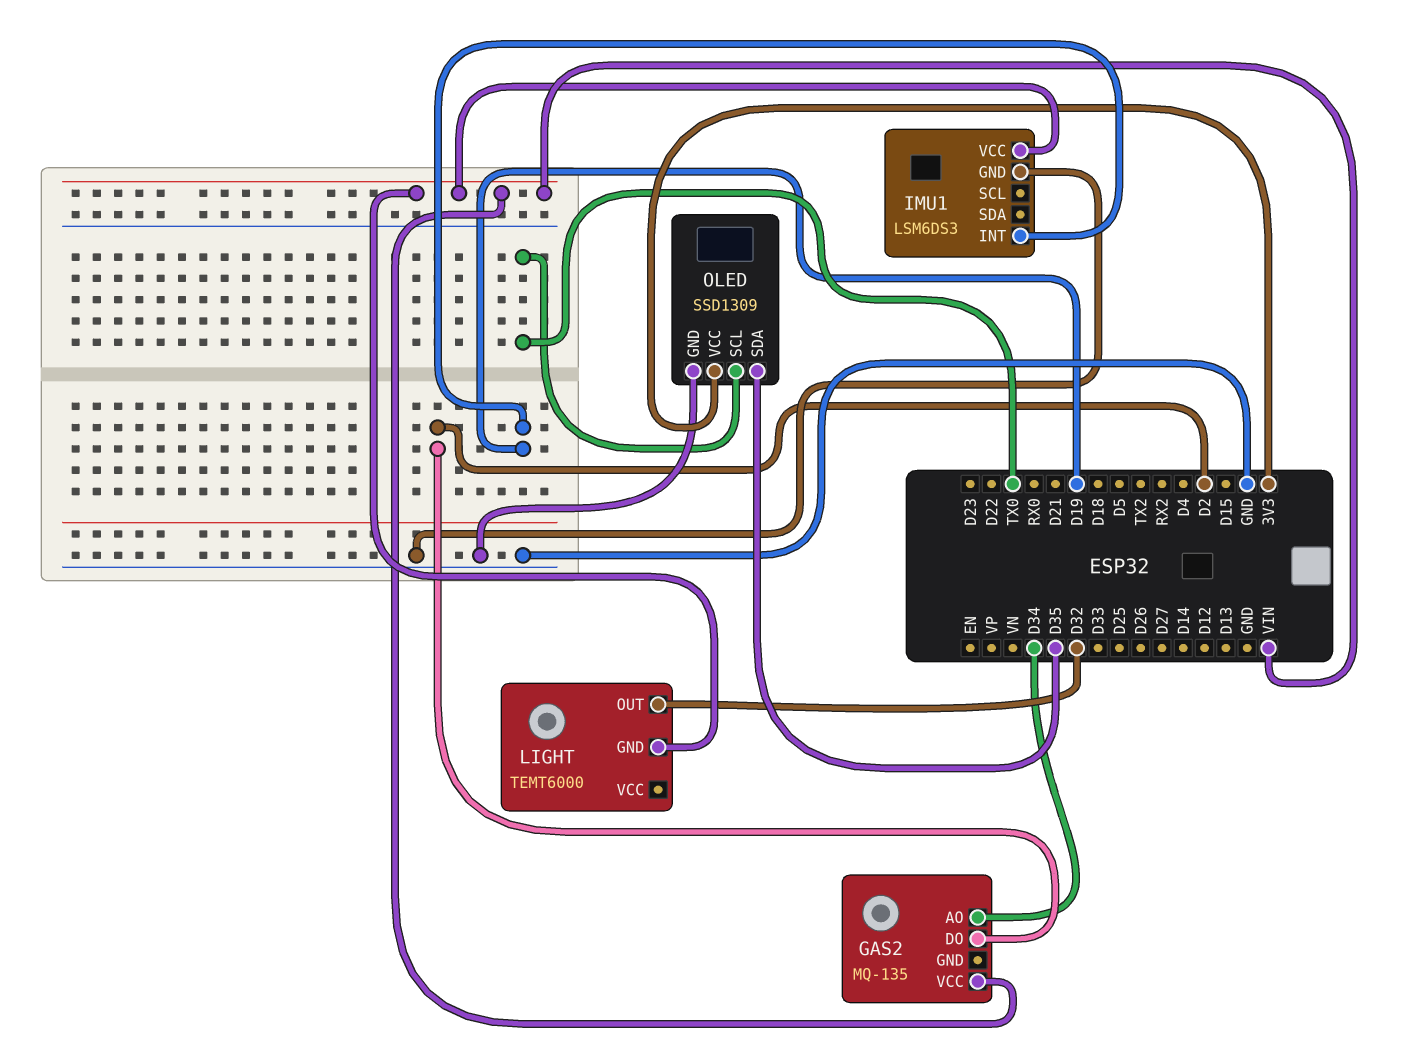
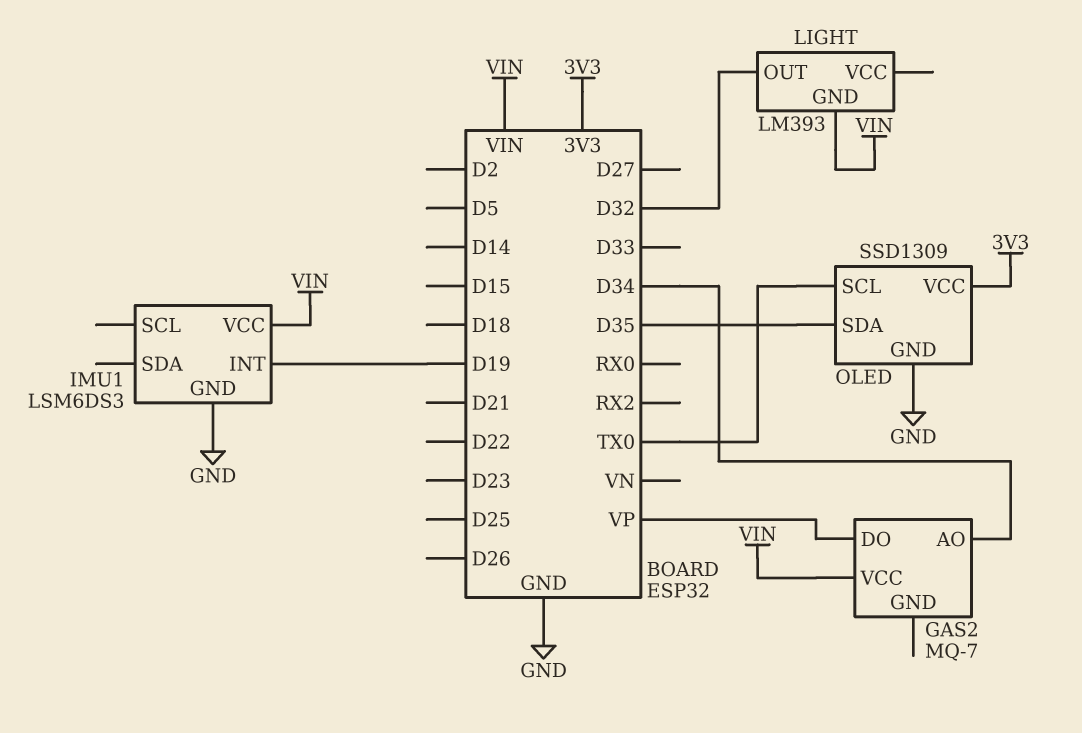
GAS2: MQ-135 -> MQ-7
GAS2 pin DO: D2 -> VP
LIGHT: TEMT6000 -> LM393

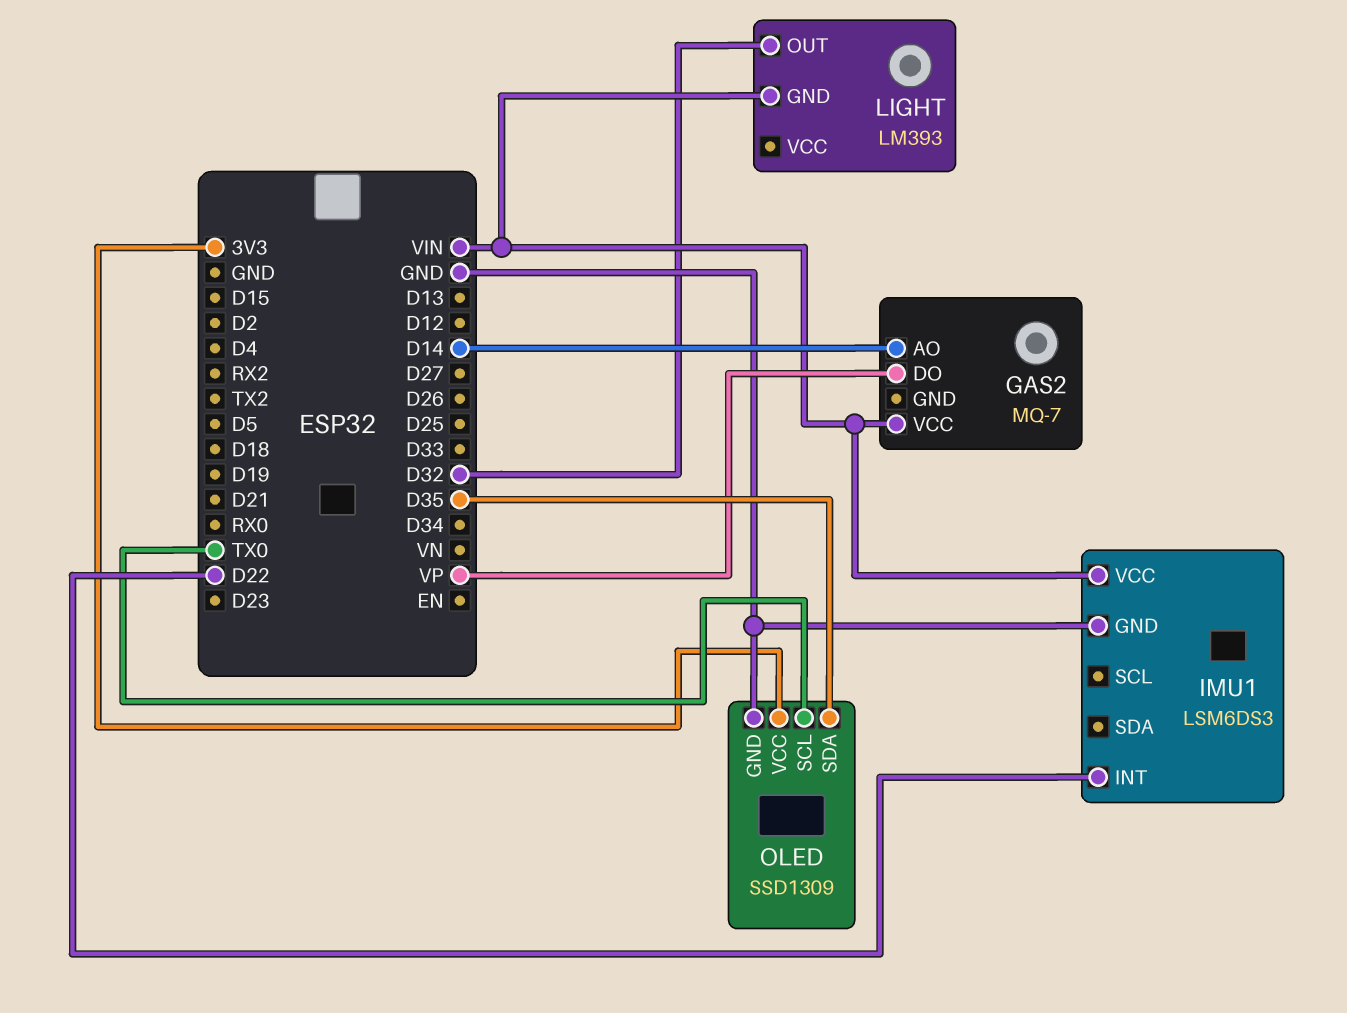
GAS2 pin AO: D34 -> D14
IMU1 pin INT: D19 -> D22

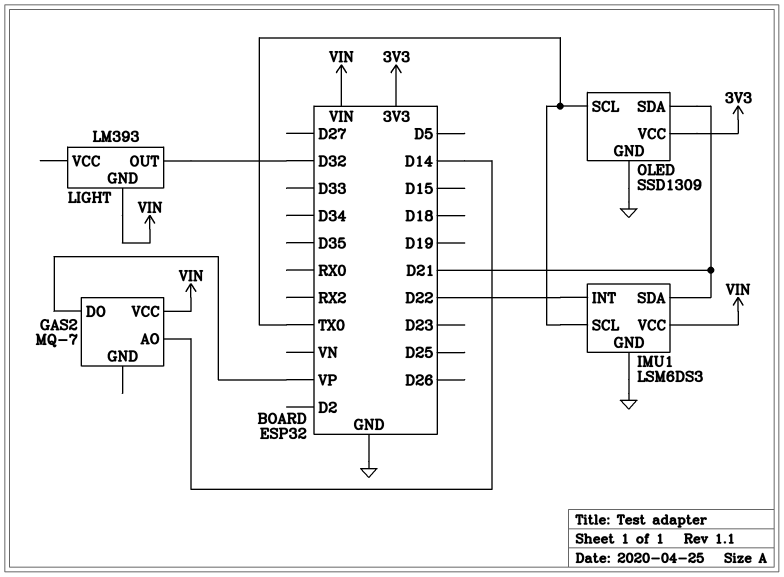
IMU1 pin SCL: none -> TX0
IMU1 pin SDA: none -> D21
OLED pin SDA: D35 -> D21

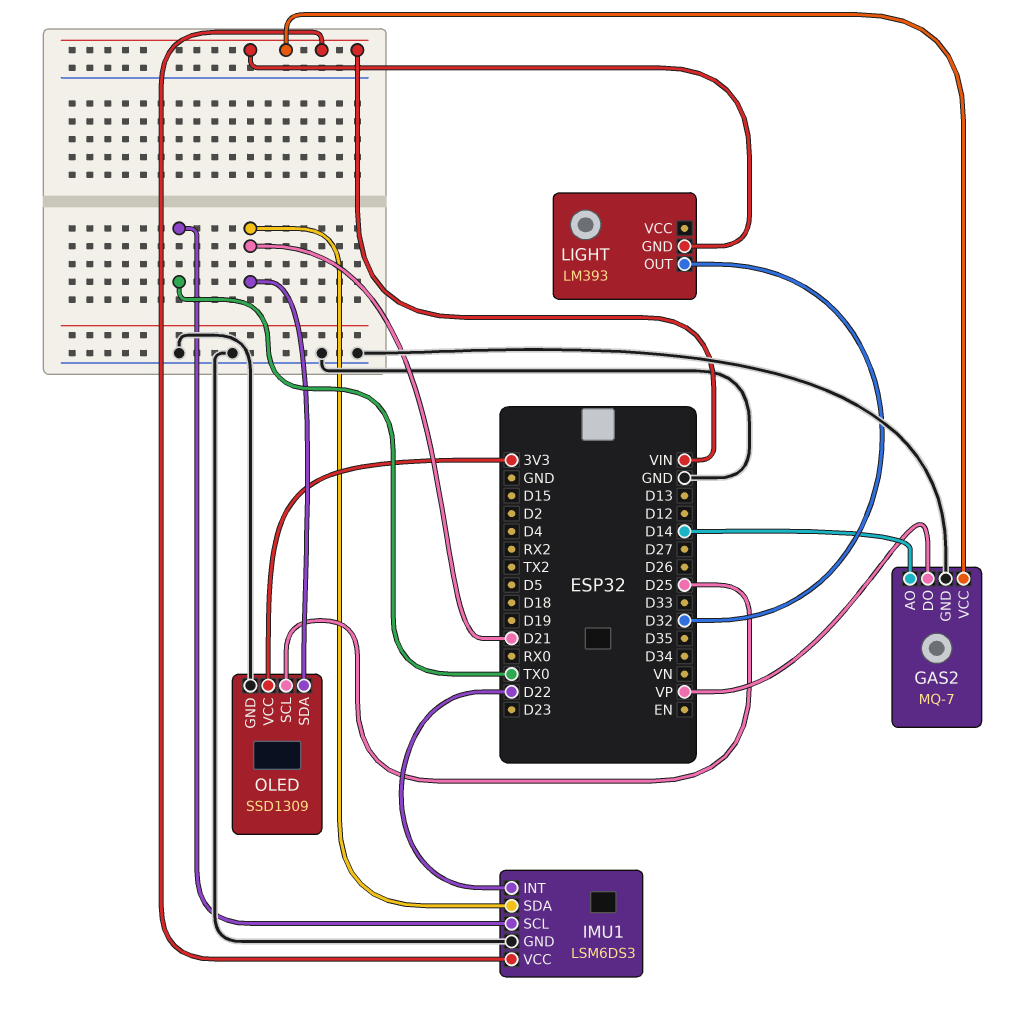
GAS2 pin GND: none -> GND
OLED pin SCL: TX0 -> D25

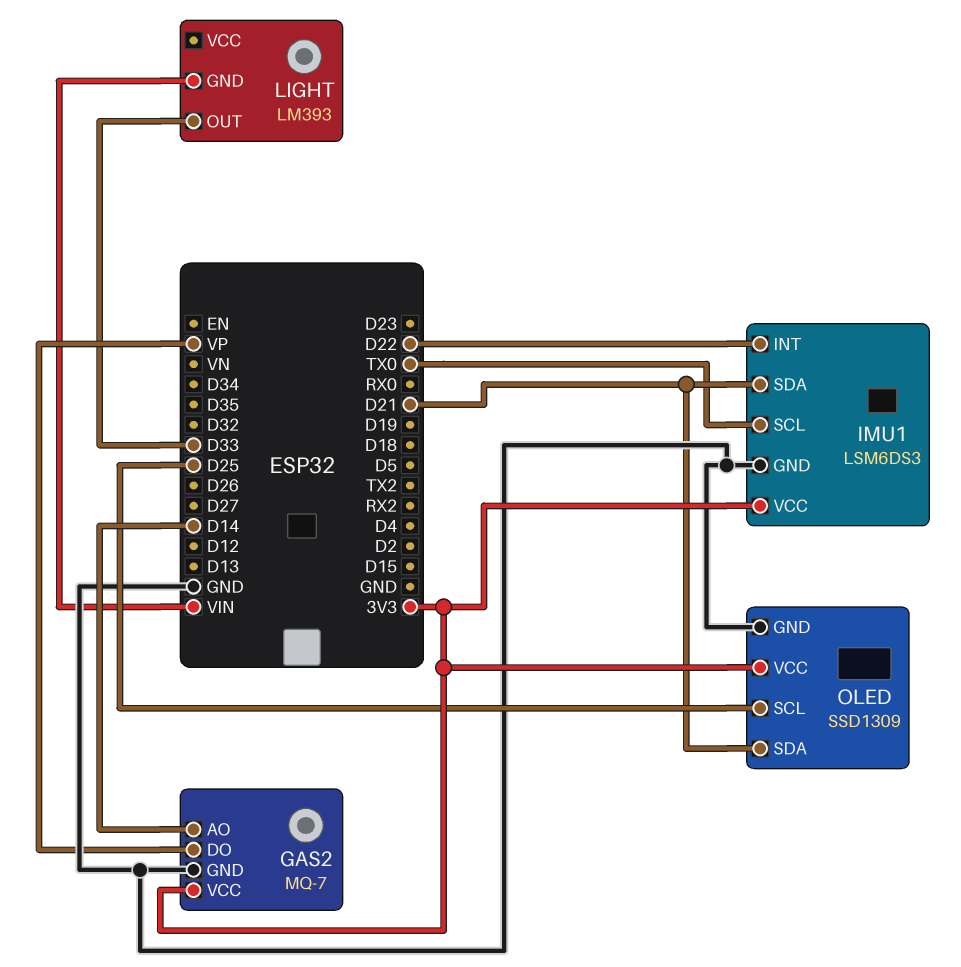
GAS2 pin VCC: VIN -> 3V3
IMU1 pin VCC: VIN -> 3V3
LIGHT pin OUT: D32 -> D33

